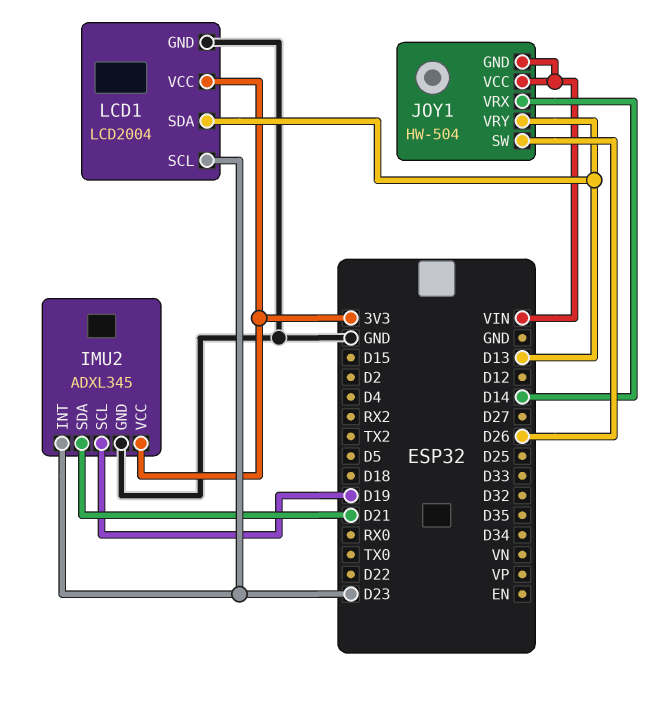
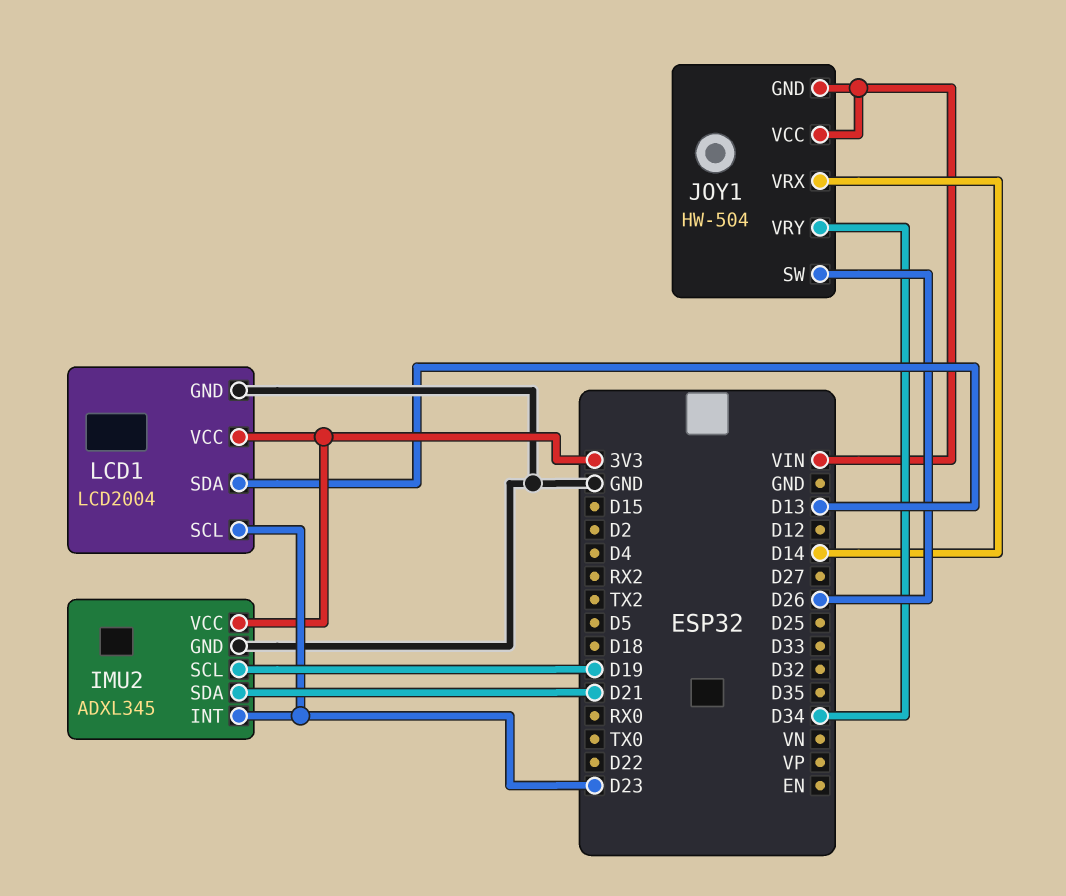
JOY1 pin VRY: D13 -> D34

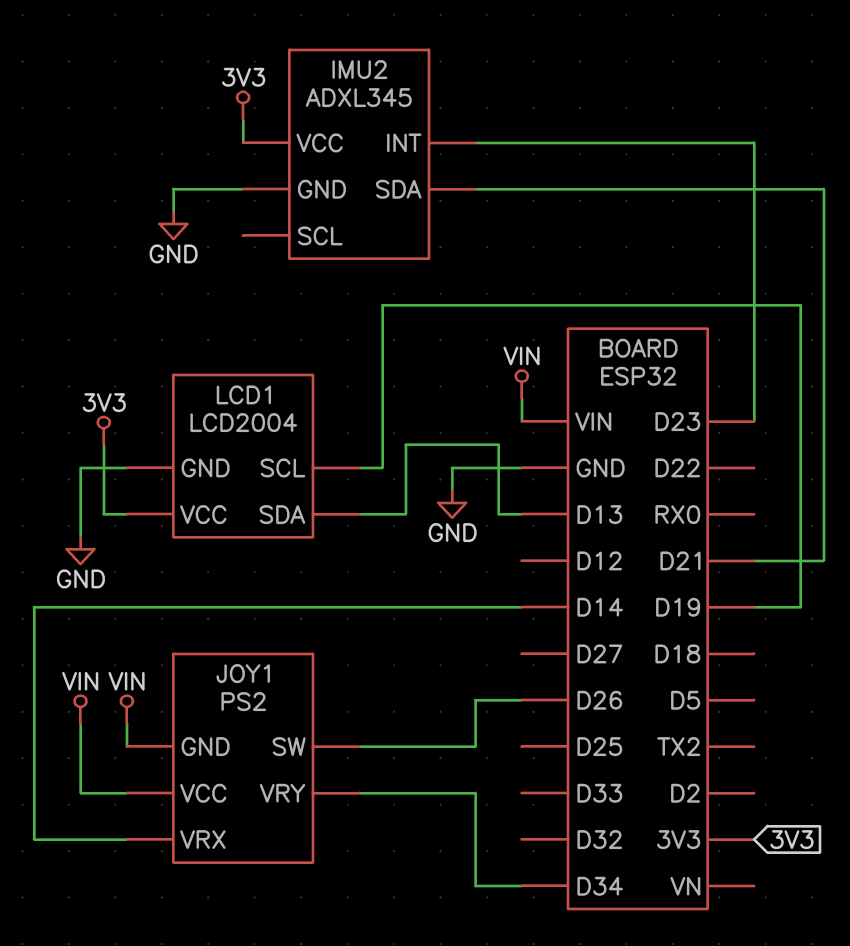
IMU2 pin SCL: D19 -> none
JOY1: HW-504 -> PS2
LCD1 pin SCL: D23 -> D19

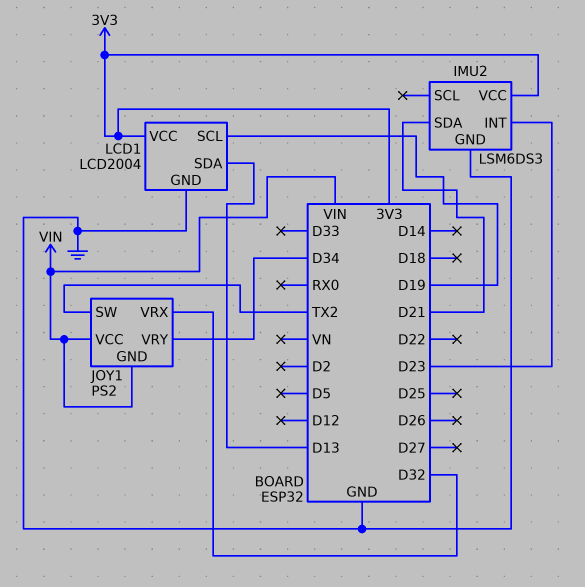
IMU2: ADXL345 -> LSM6DS3
JOY1 pin SW: D26 -> TX2
JOY1 pin VRX: D14 -> D32

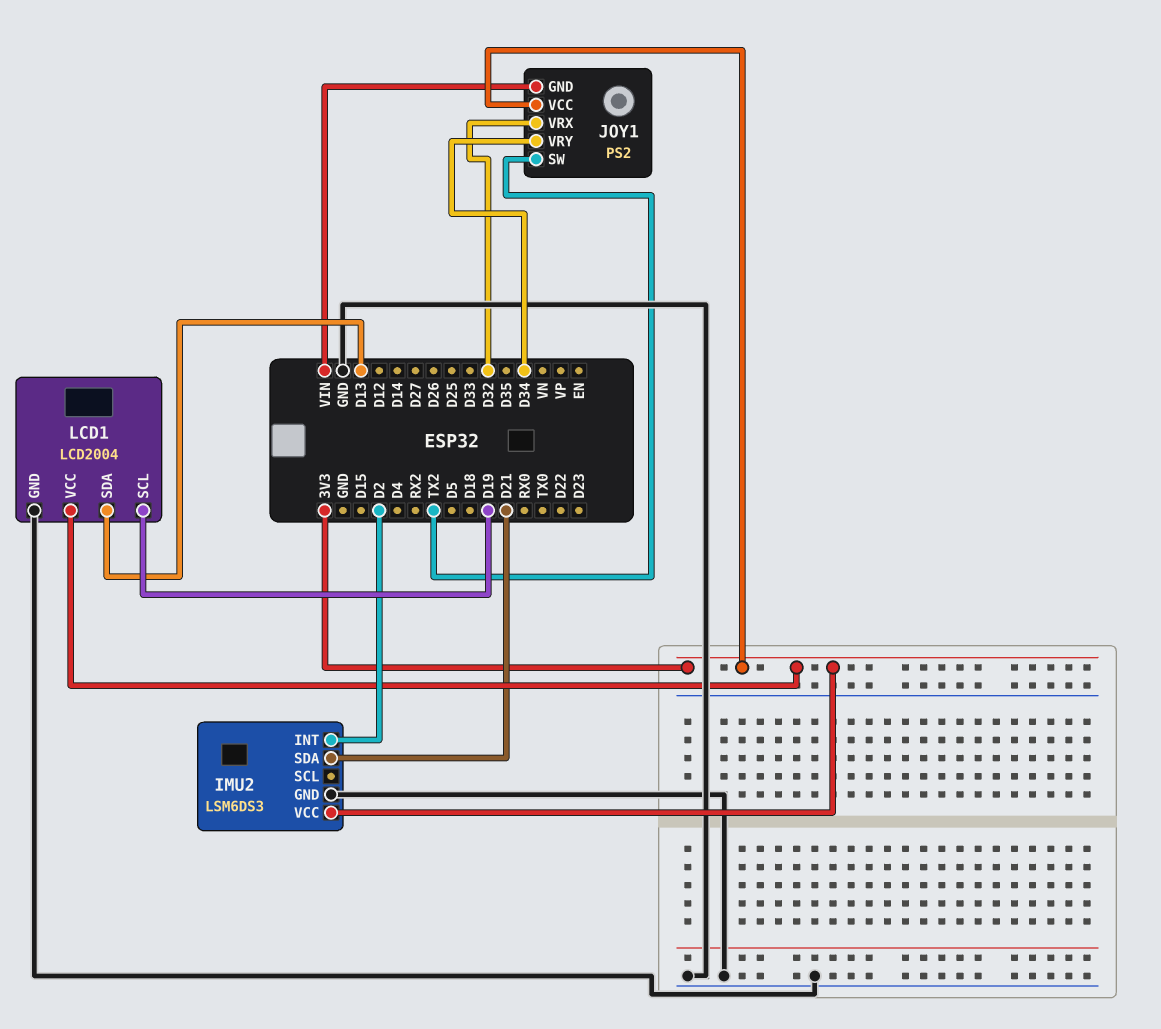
IMU2 pin INT: D23 -> D2
JOY1 pin VCC: VIN -> 3V3

